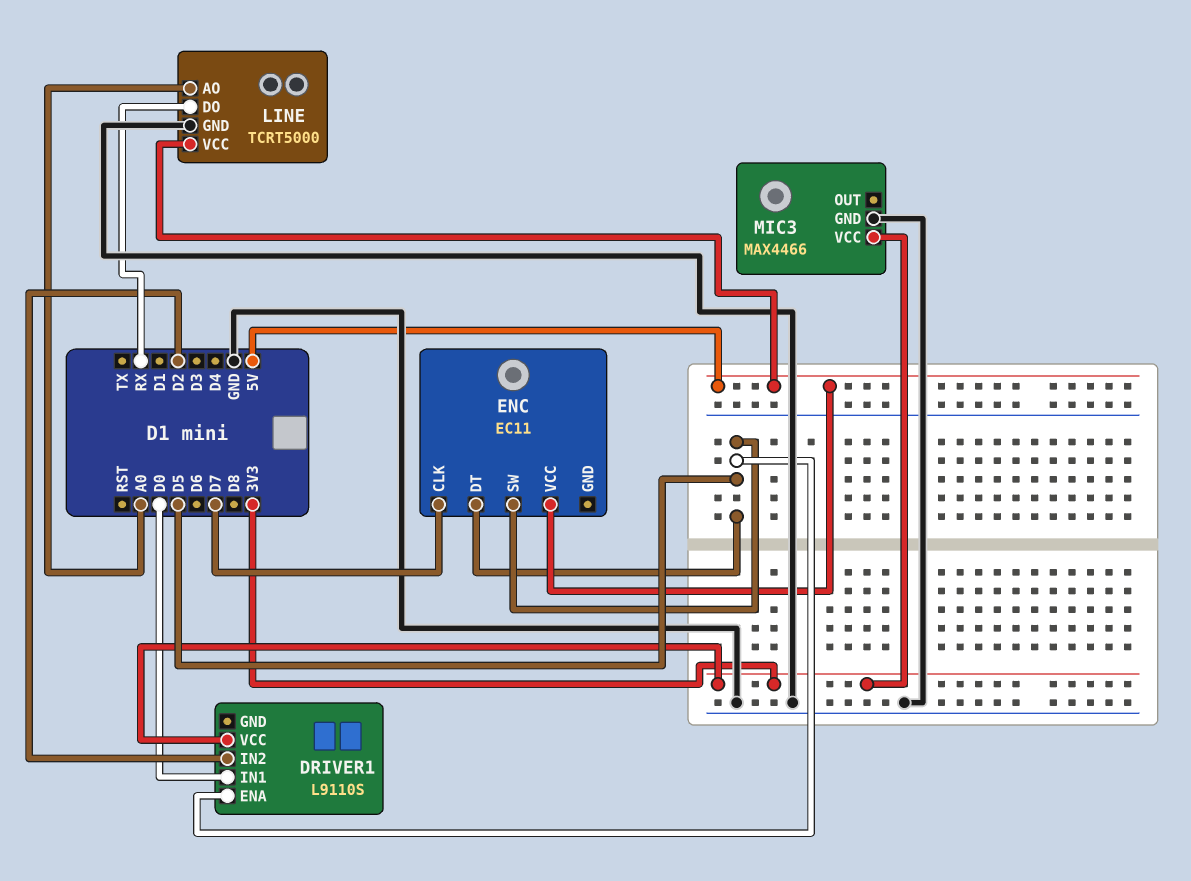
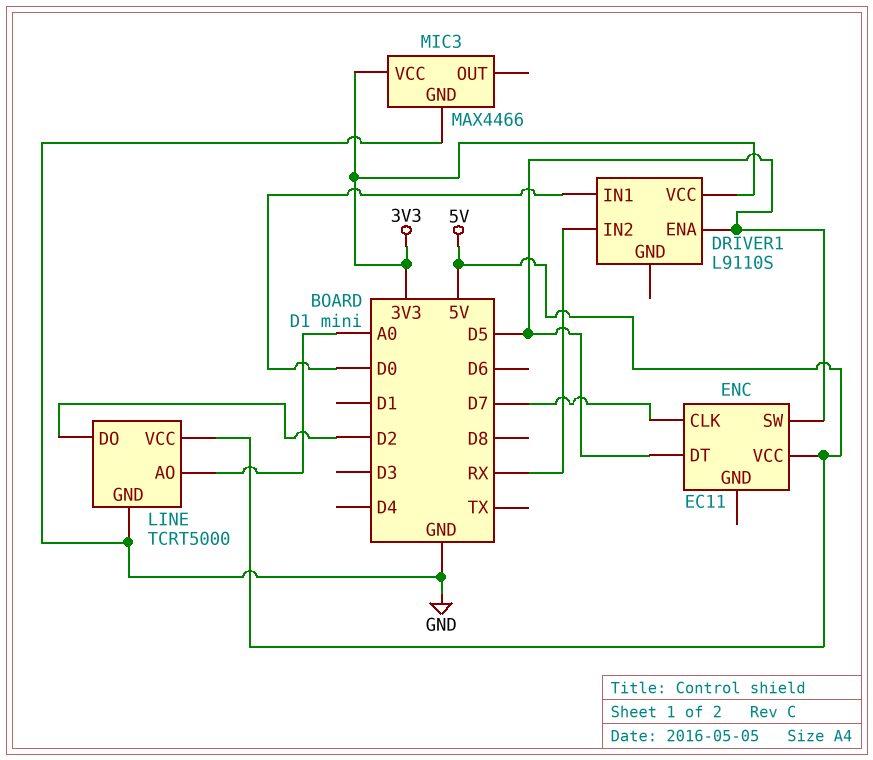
DRIVER1 pin IN2: D2 -> RX
LINE pin DO: RX -> D2

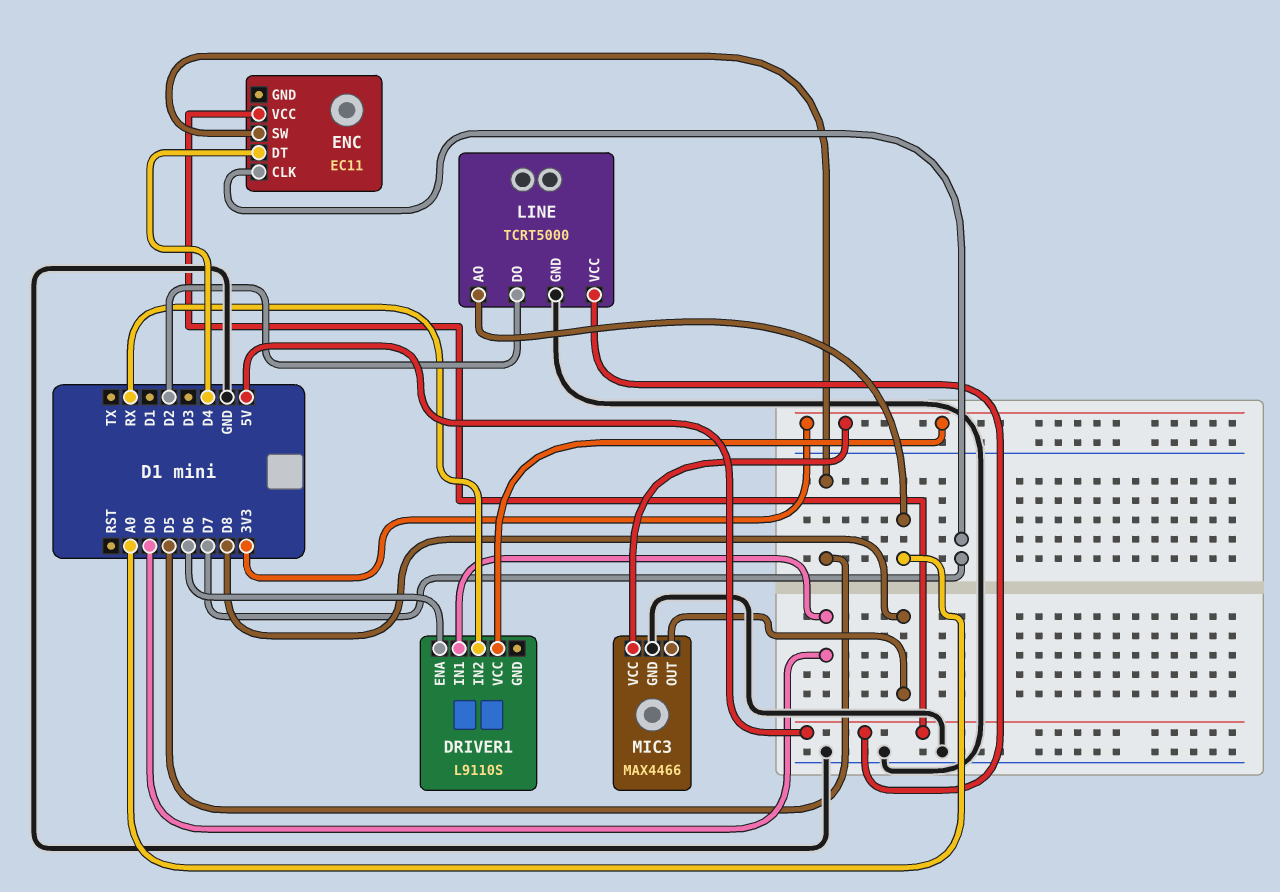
DRIVER1 pin ENA: D5 -> D6
ENC pin DT: D5 -> D4
MIC3 pin OUT: none -> D8

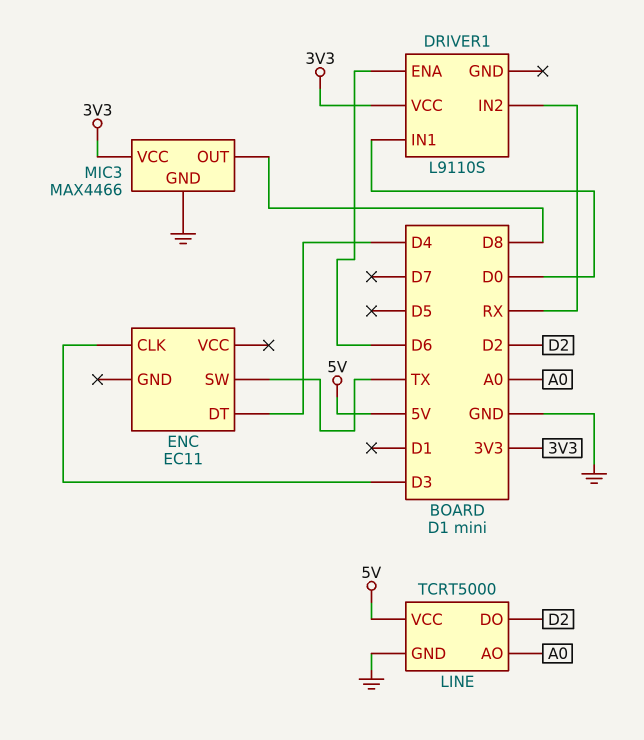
ENC pin CLK: D7 -> D3
ENC pin SW: D5 -> TX
ENC pin VCC: 5V -> none

